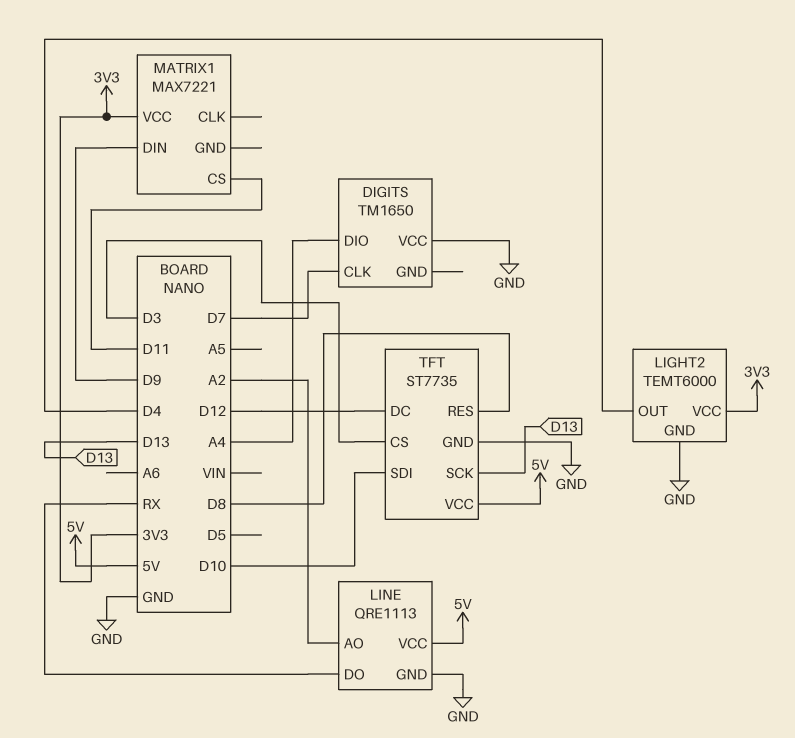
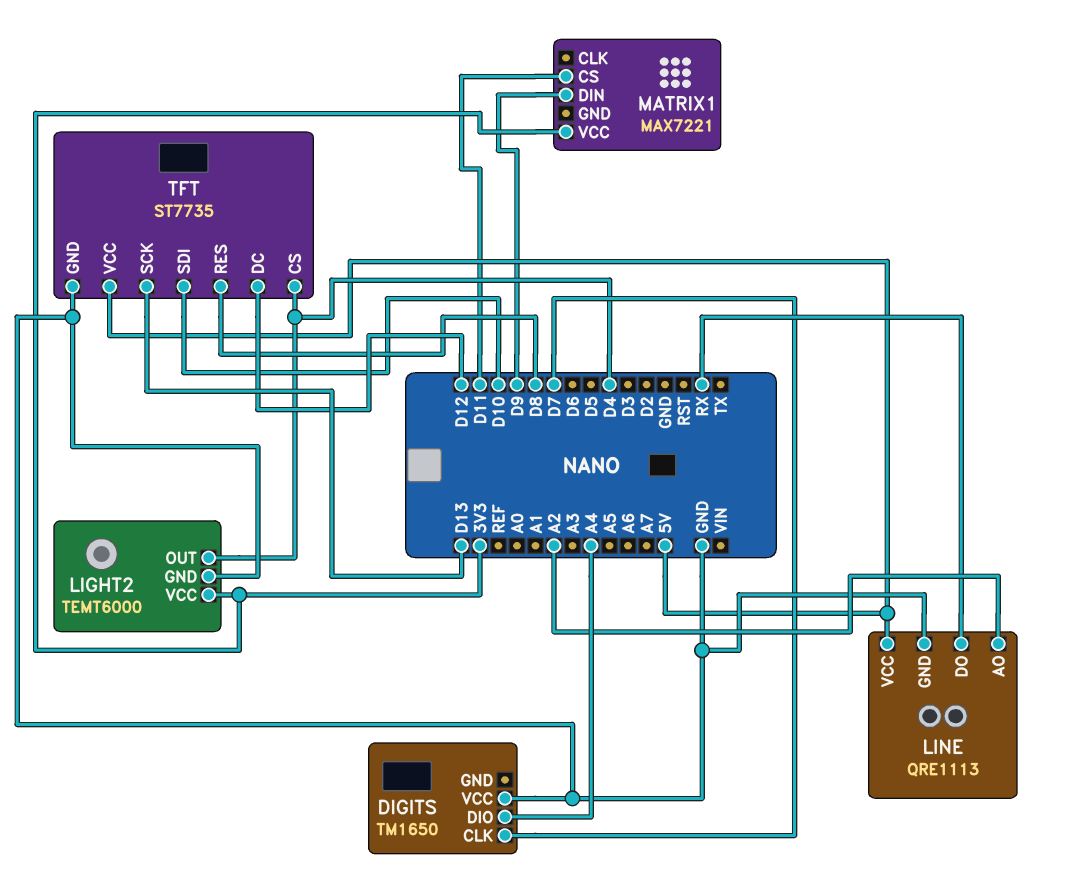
TFT pin CS: D3 -> D4

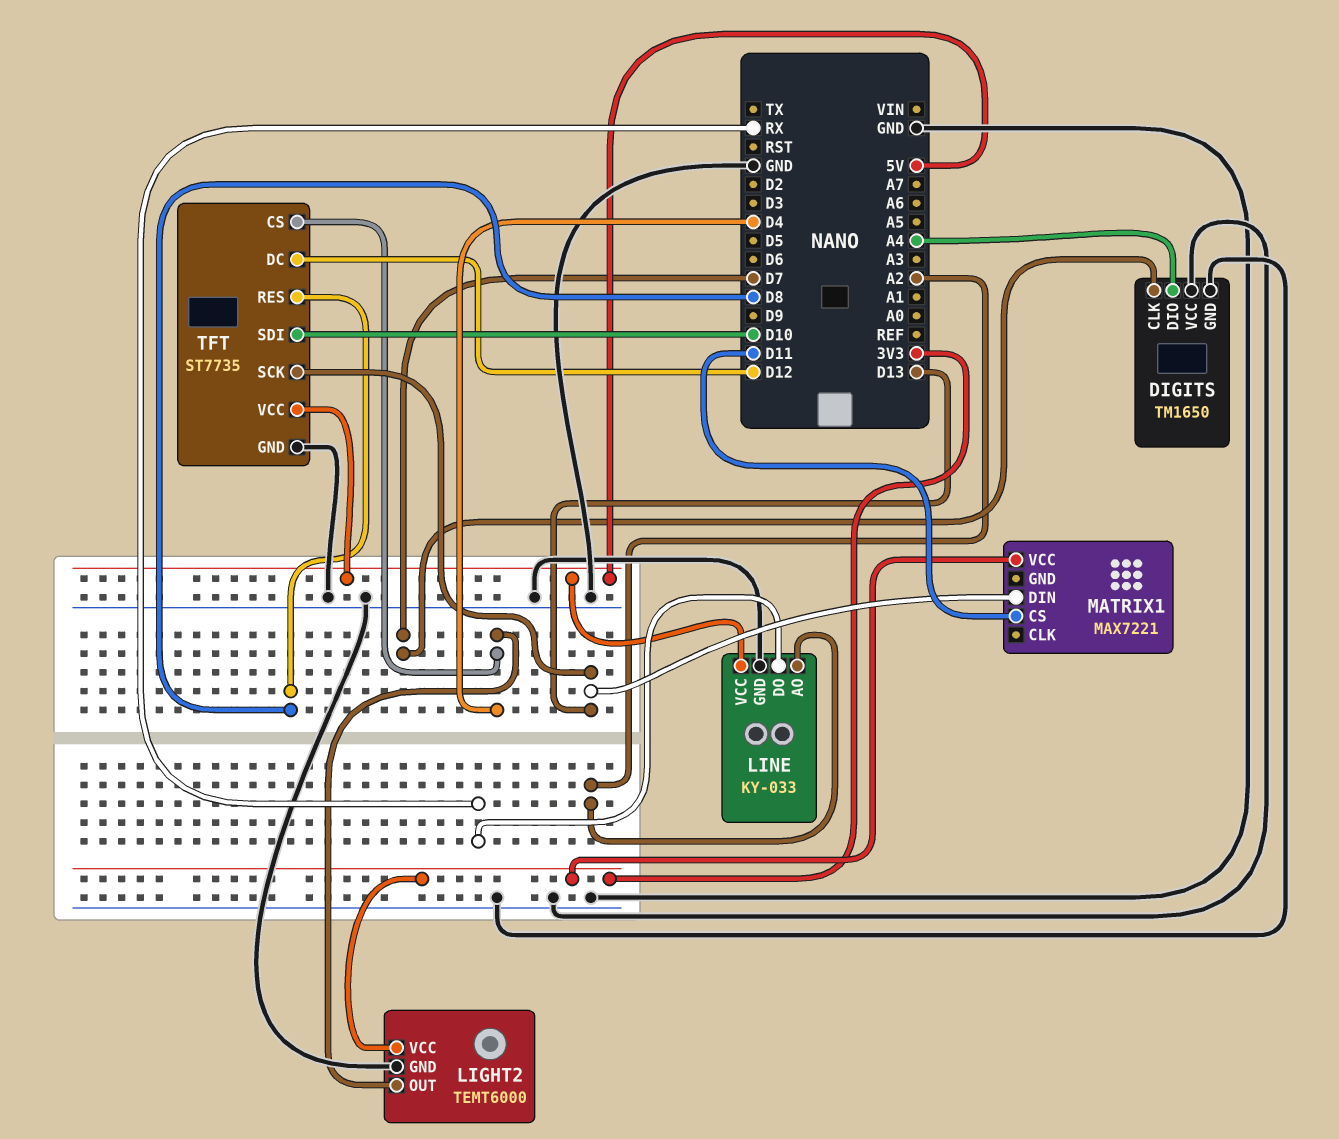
DIGITS pin GND: none -> GND
LINE: QRE1113 -> KY-033
MATRIX1 pin DIN: D9 -> D13

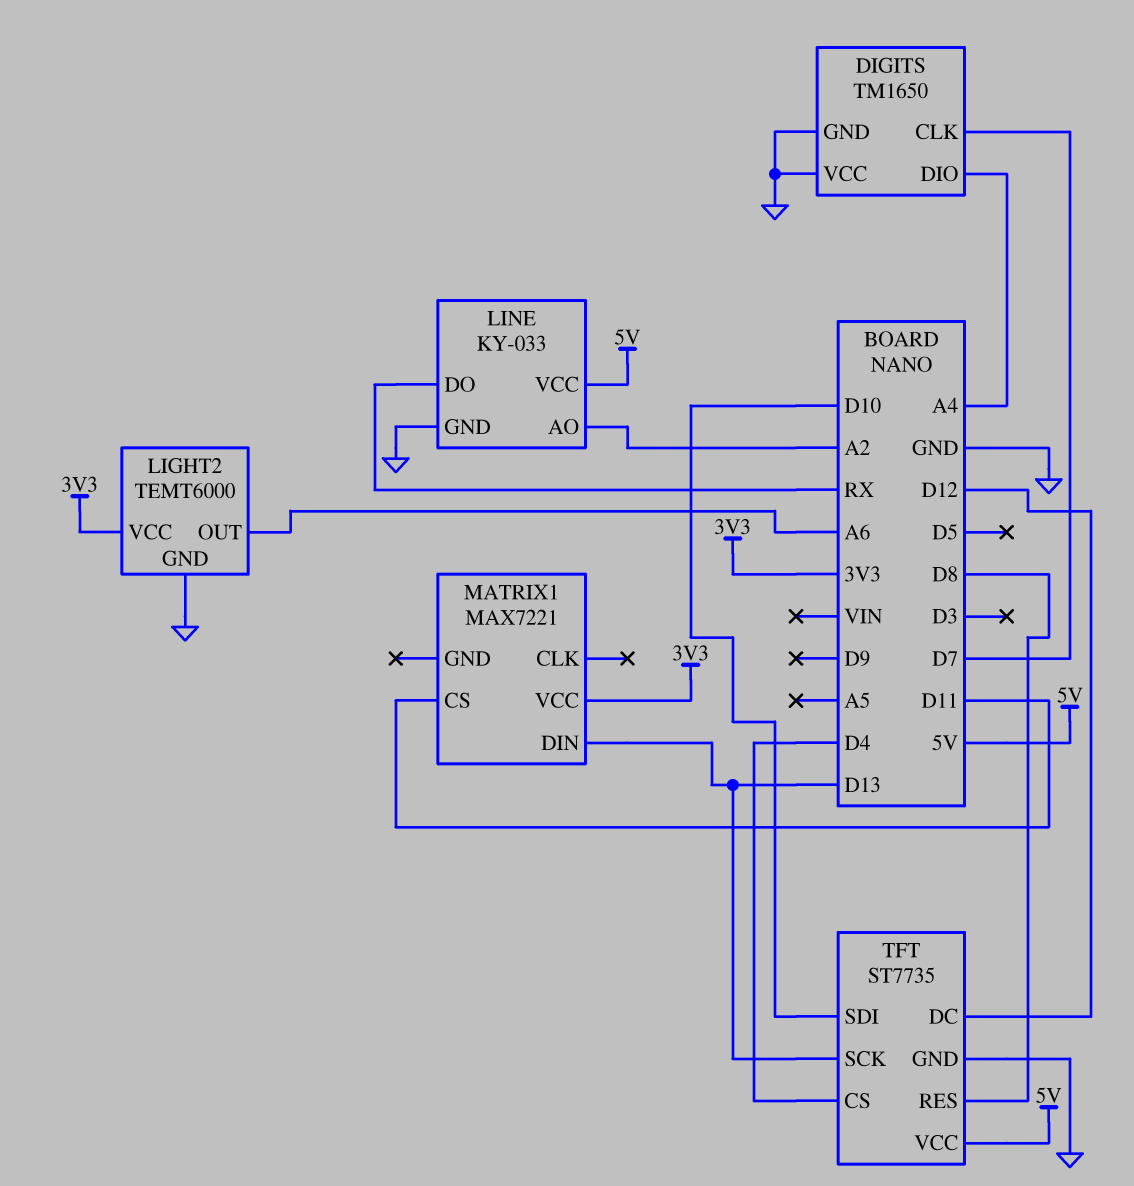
LIGHT2 pin OUT: D4 -> A6

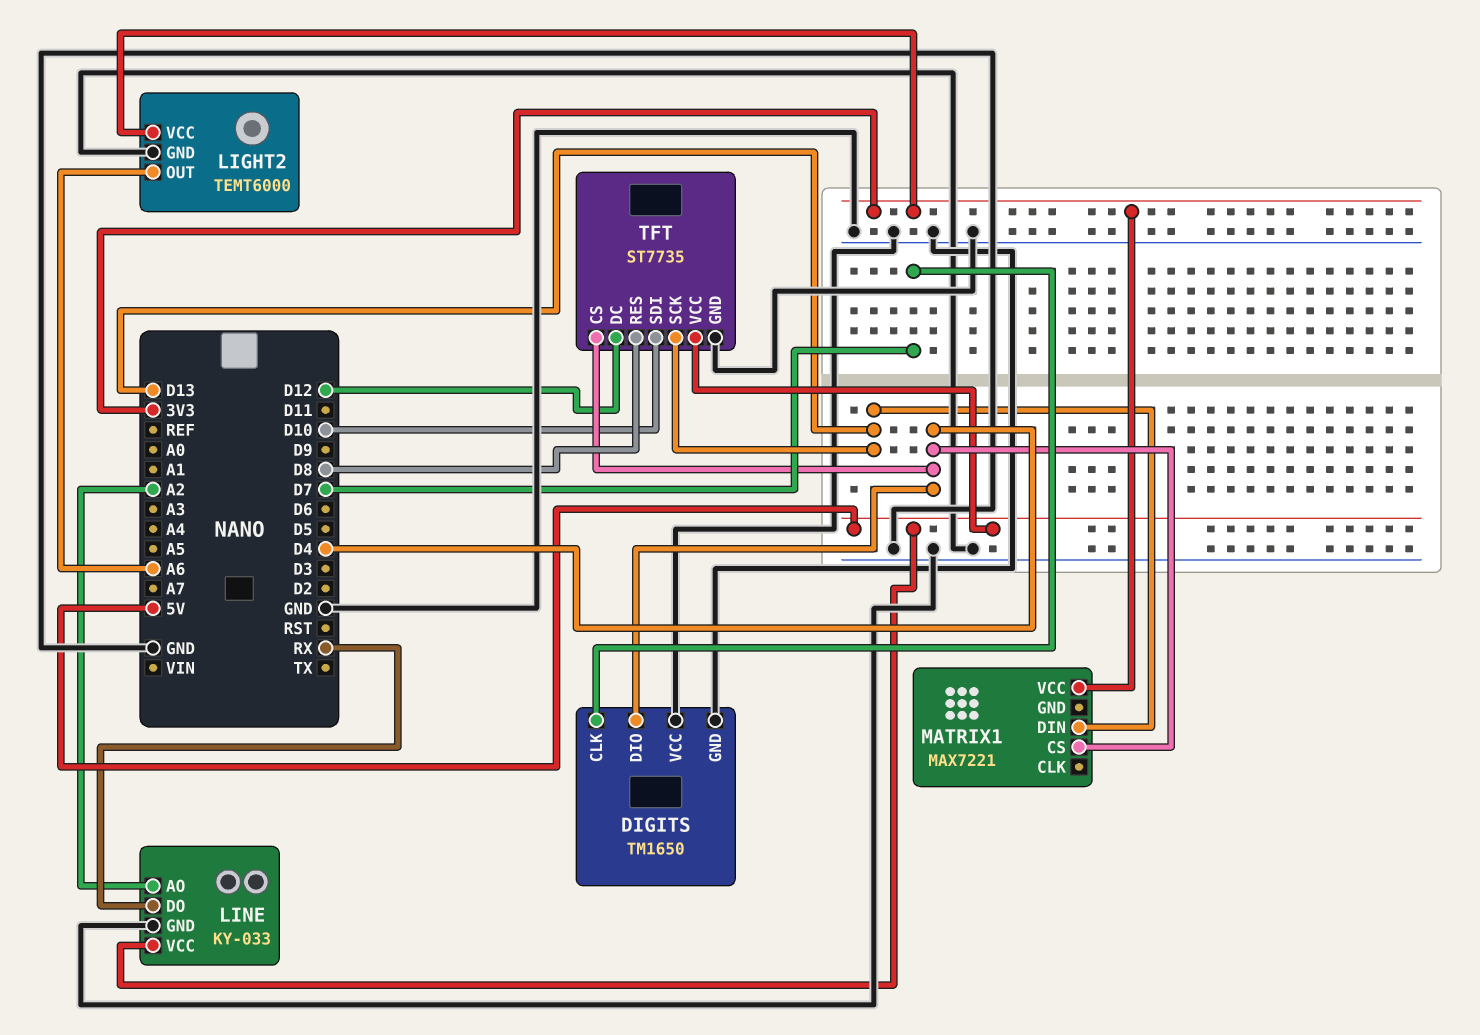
DIGITS pin DIO: A4 -> D4
MATRIX1 pin CS: D11 -> D4

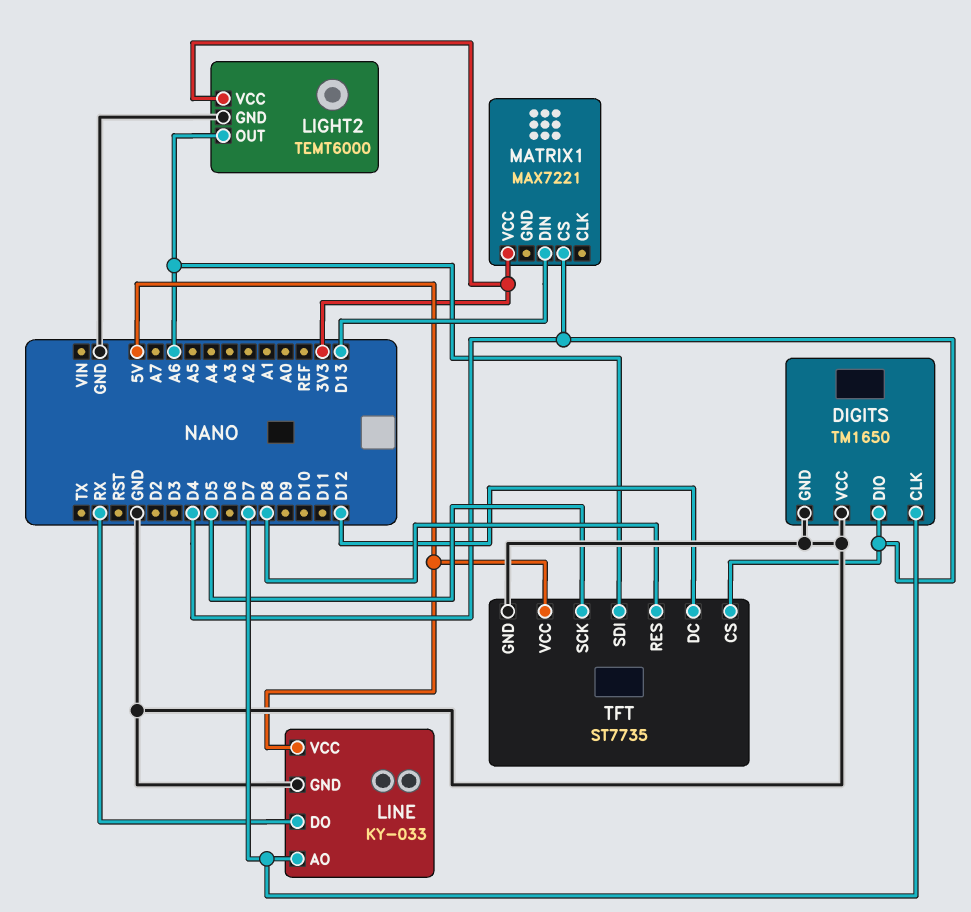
LINE pin AO: A2 -> D7
TFT pin SCK: D13 -> D5
TFT pin SDI: D10 -> A6

